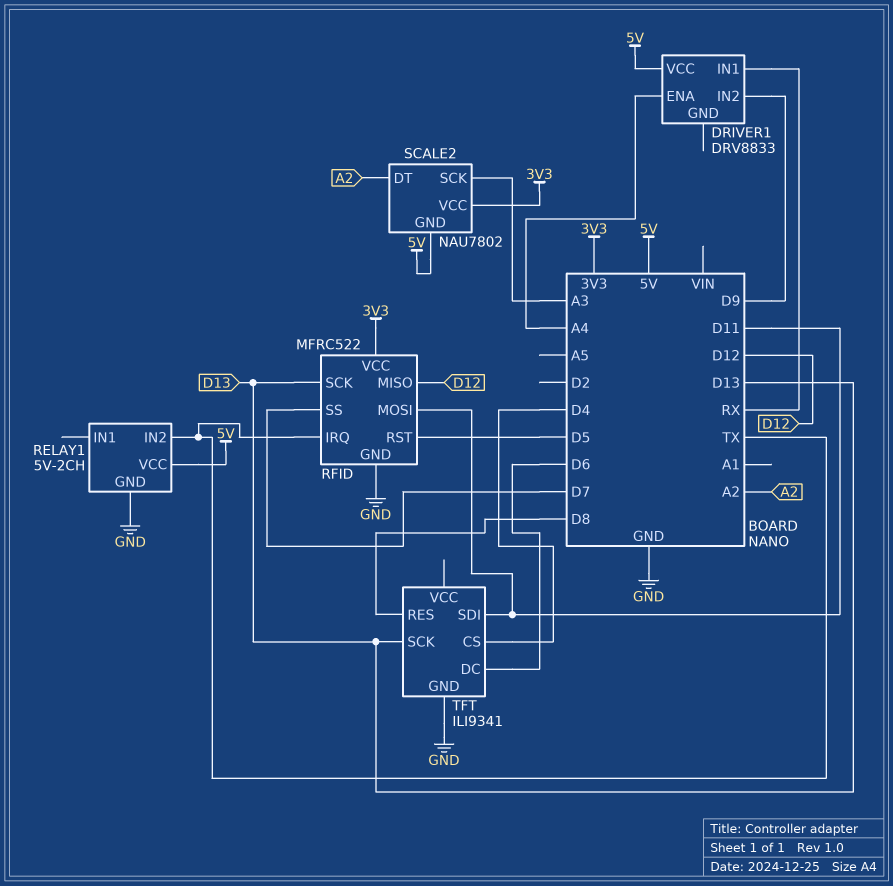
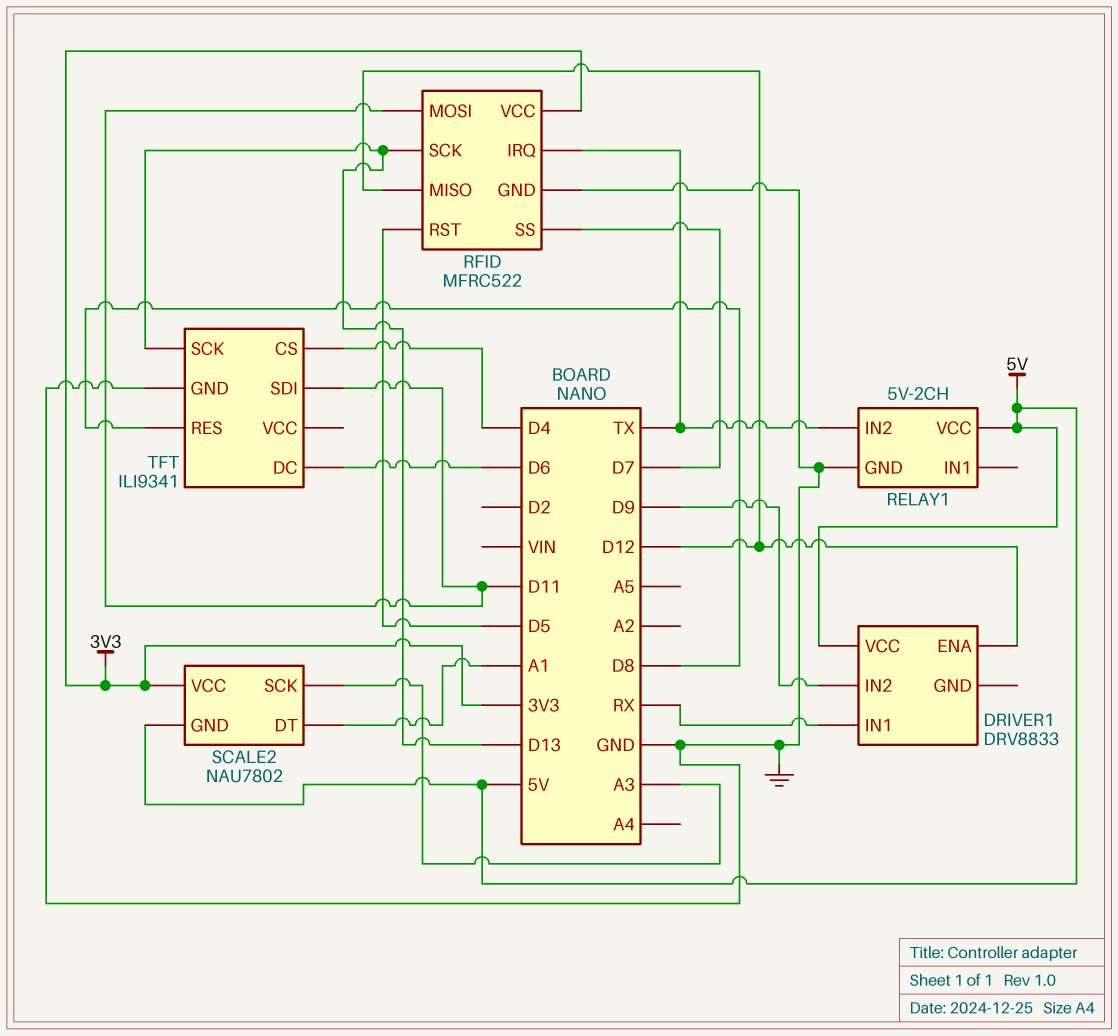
DRIVER1 pin ENA: A4 -> D12
SCALE2 pin DT: A2 -> A1

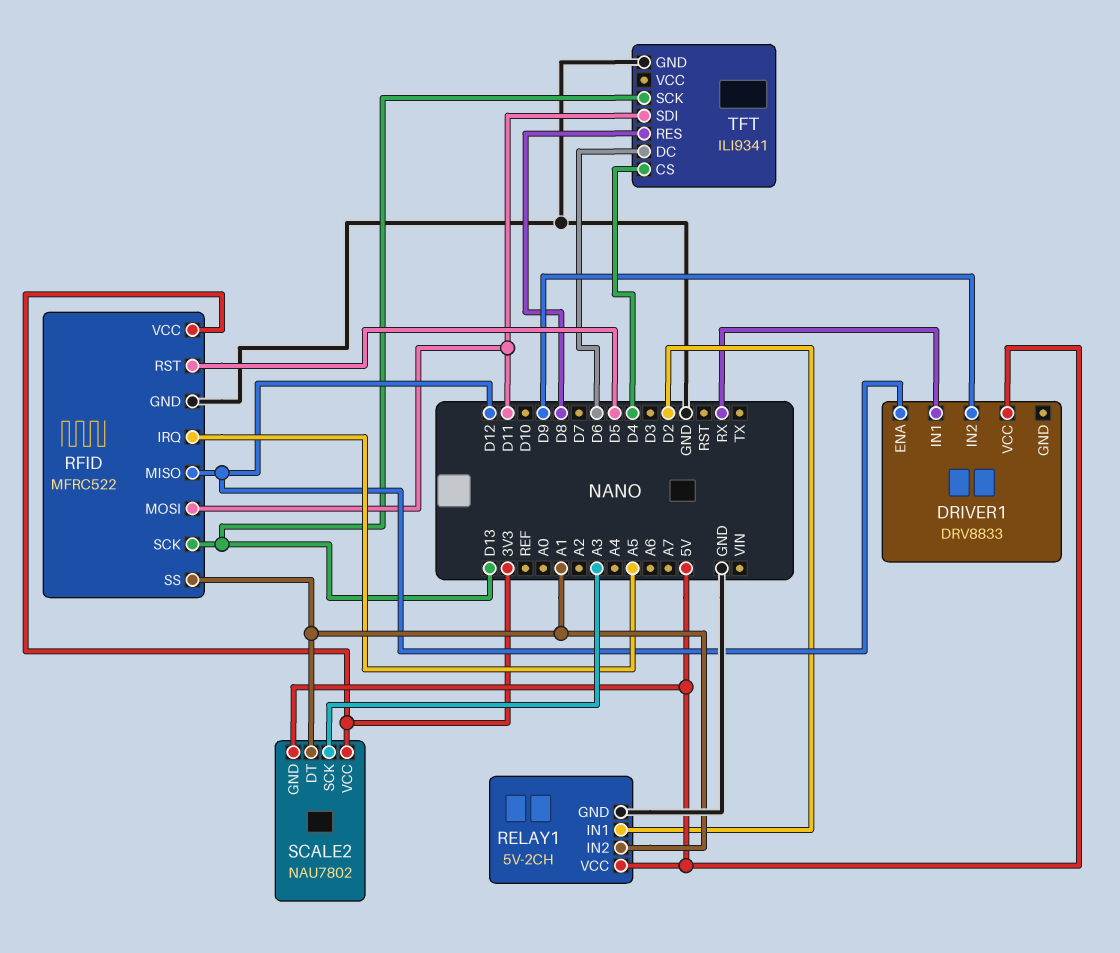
RELAY1 pin IN1: none -> D2
RELAY1 pin IN2: TX -> A1
RFID pin IRQ: TX -> A5
RFID pin SS: D7 -> A1

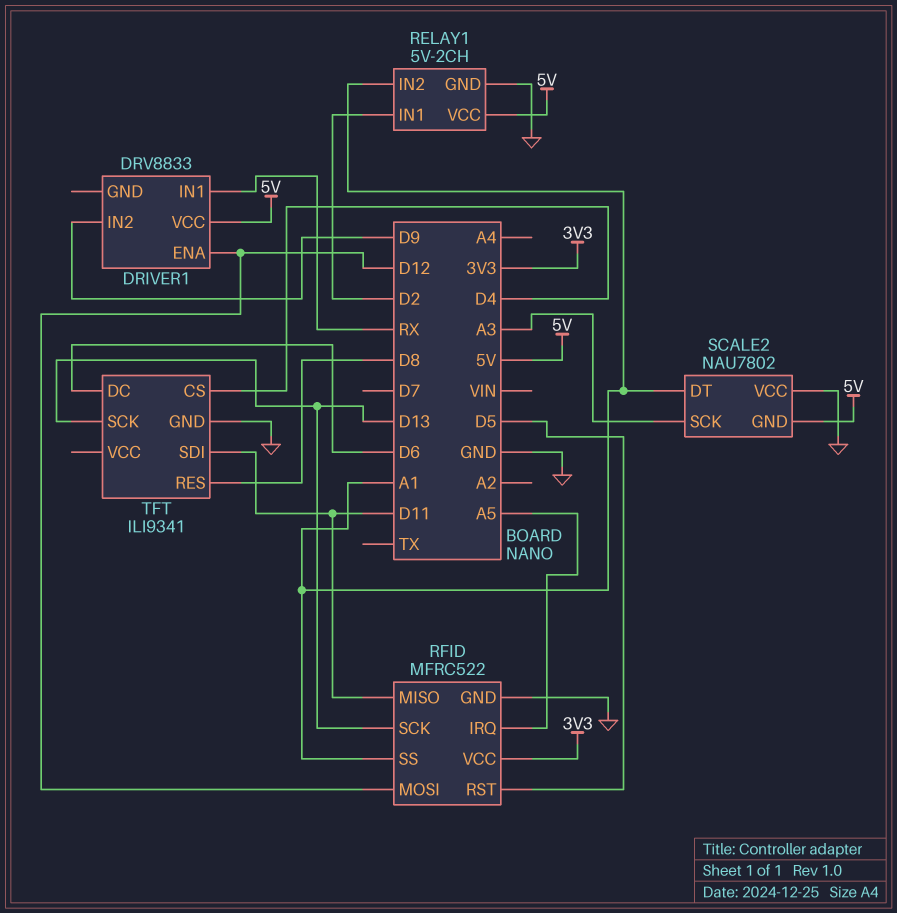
RFID pin MISO: D12 -> D11
RFID pin MOSI: D11 -> D12
SCALE2 pin VCC: 3V3 -> GND

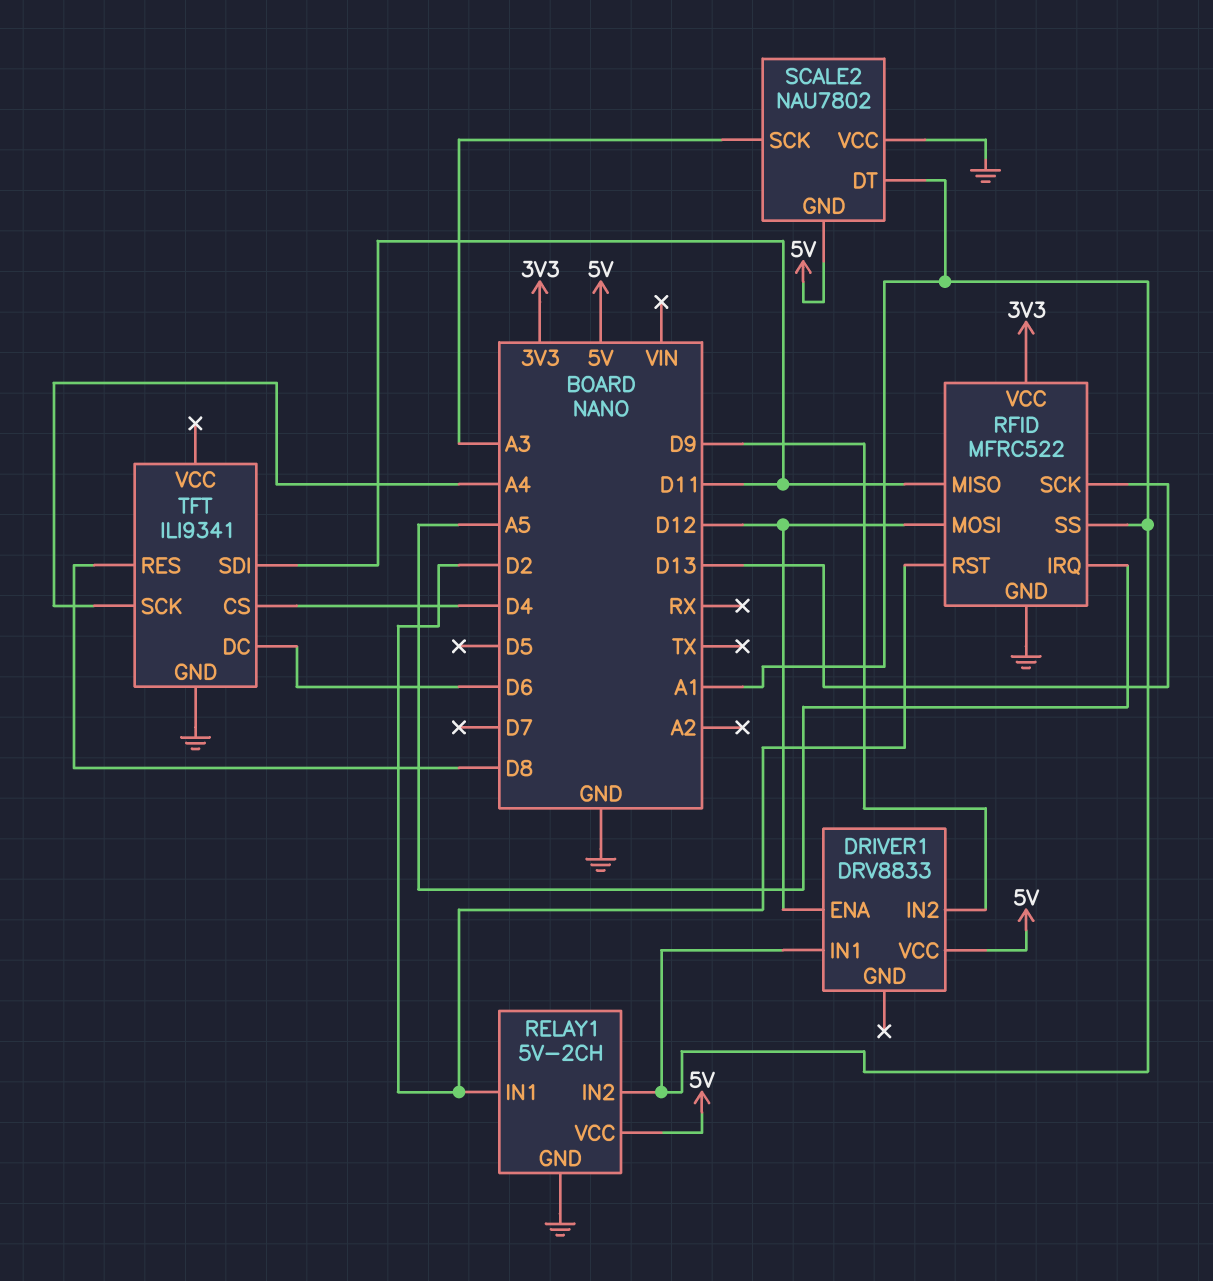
DRIVER1 pin IN1: RX -> A1
RFID pin RST: D5 -> D2
TFT pin SCK: D13 -> A4

